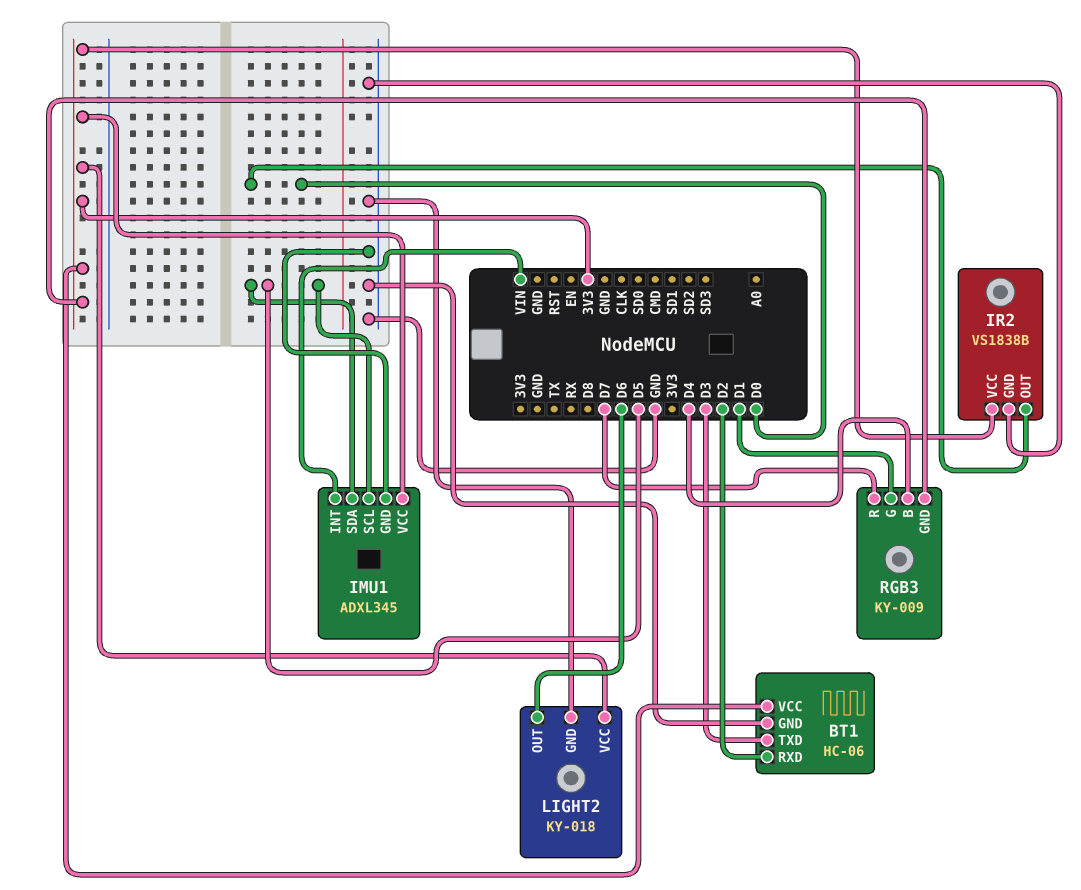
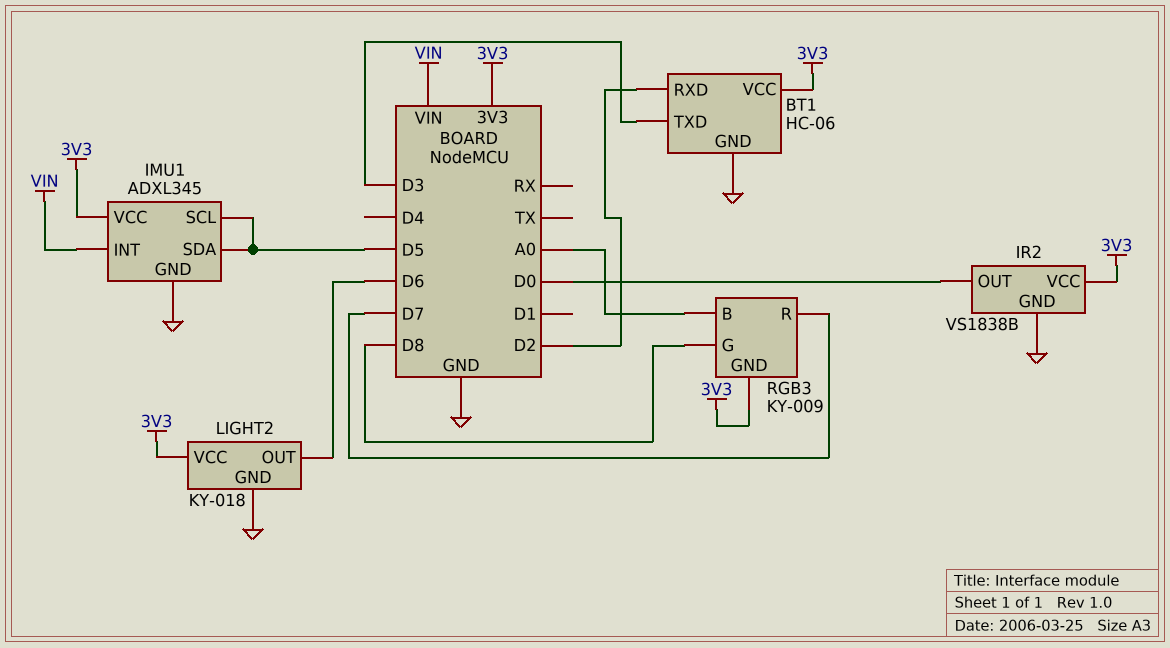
RGB3 pin B: D4 -> A0
RGB3 pin G: D1 -> D8

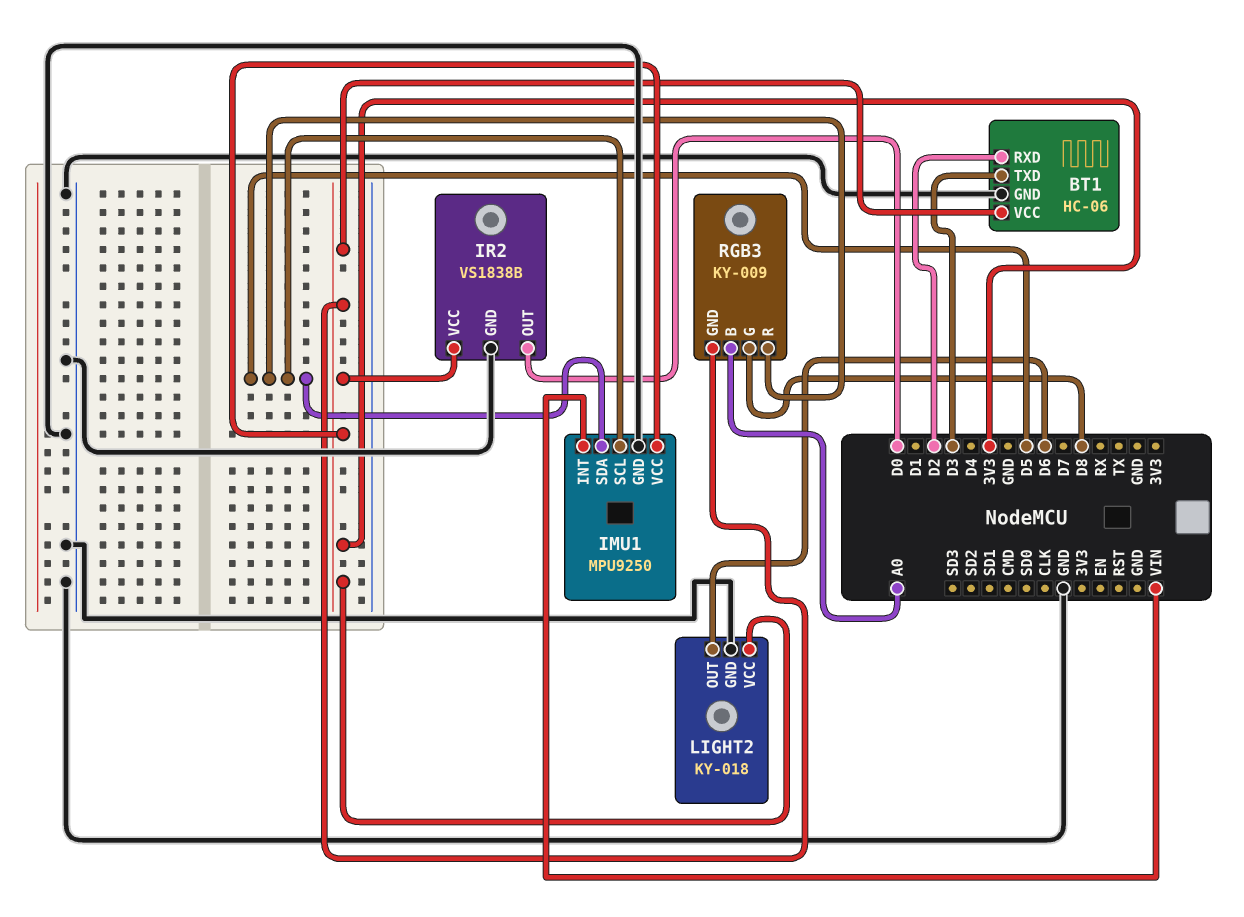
IMU1: ADXL345 -> MPU9250
RGB3 pin R: D7 -> D5

